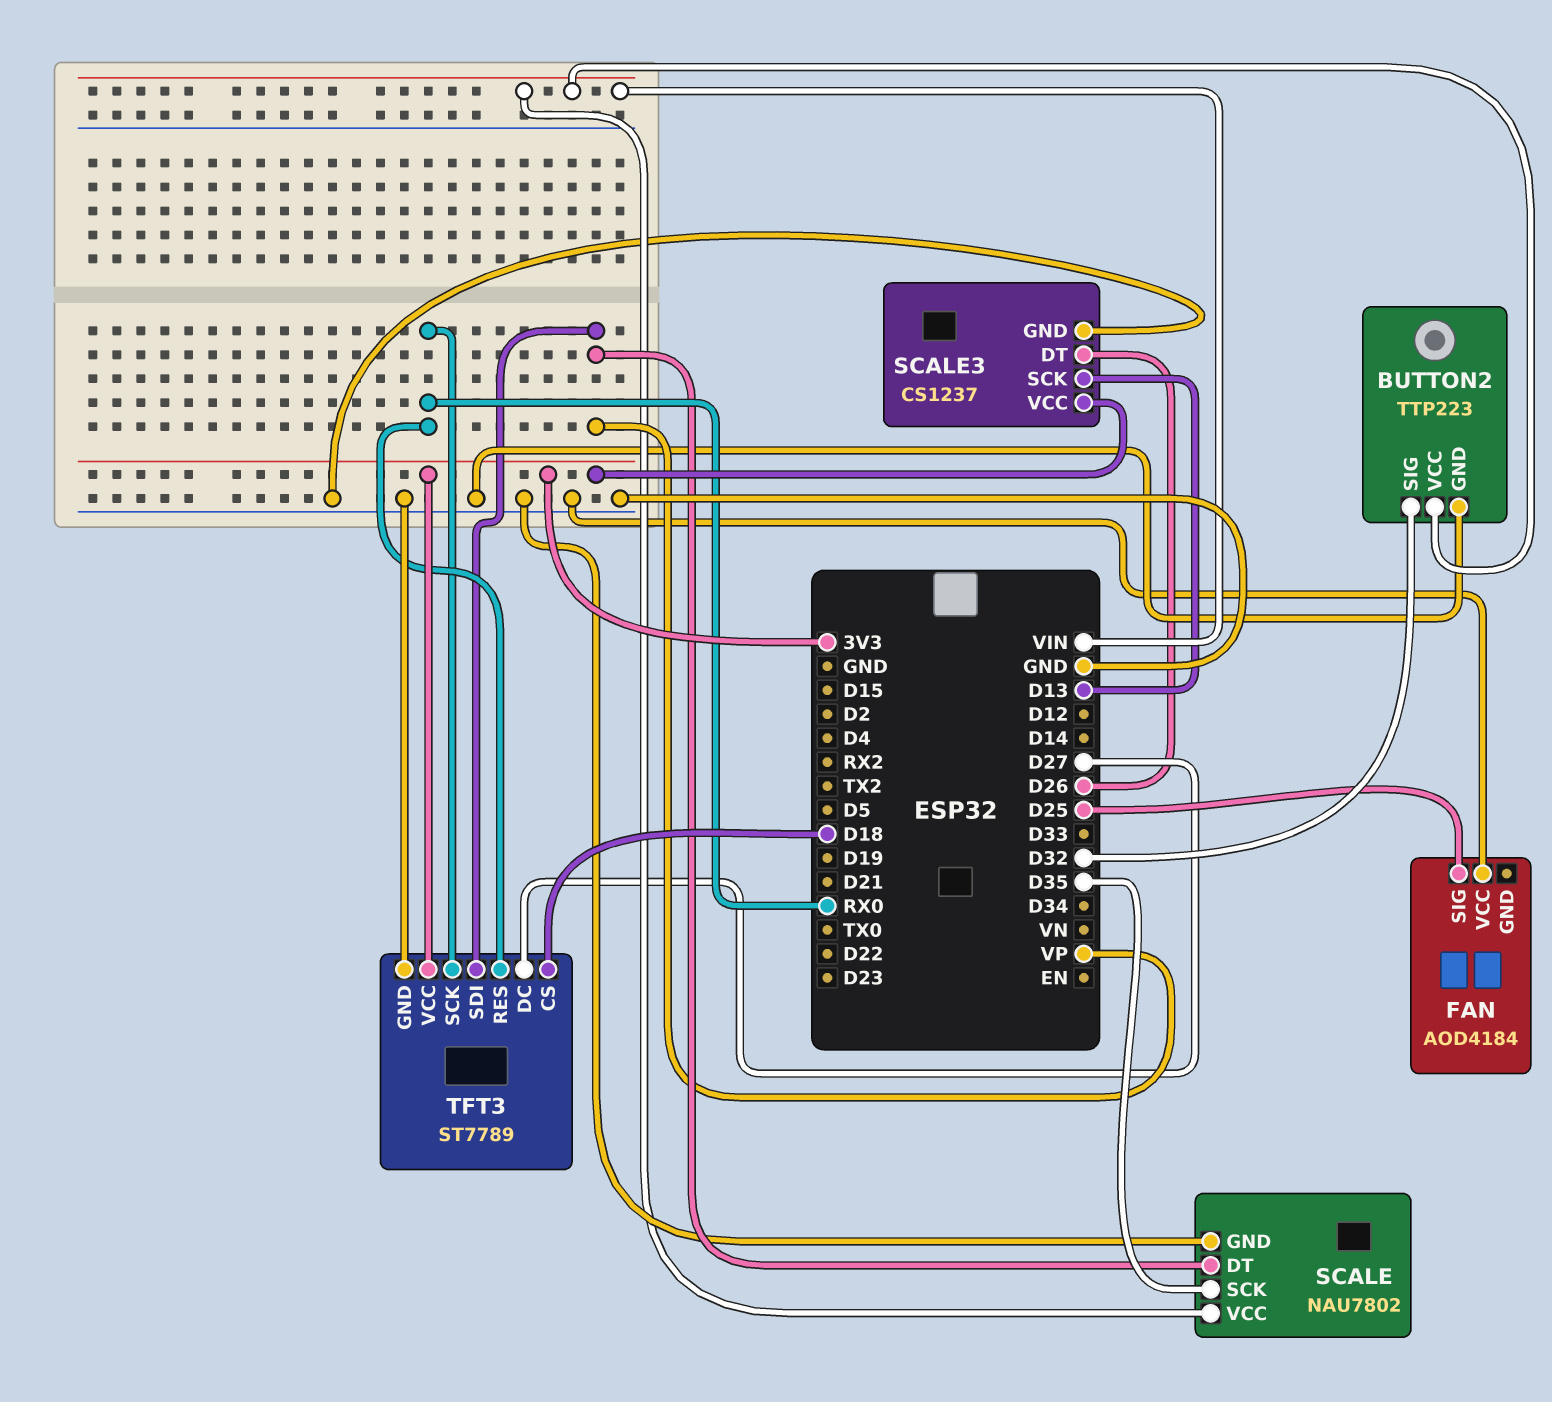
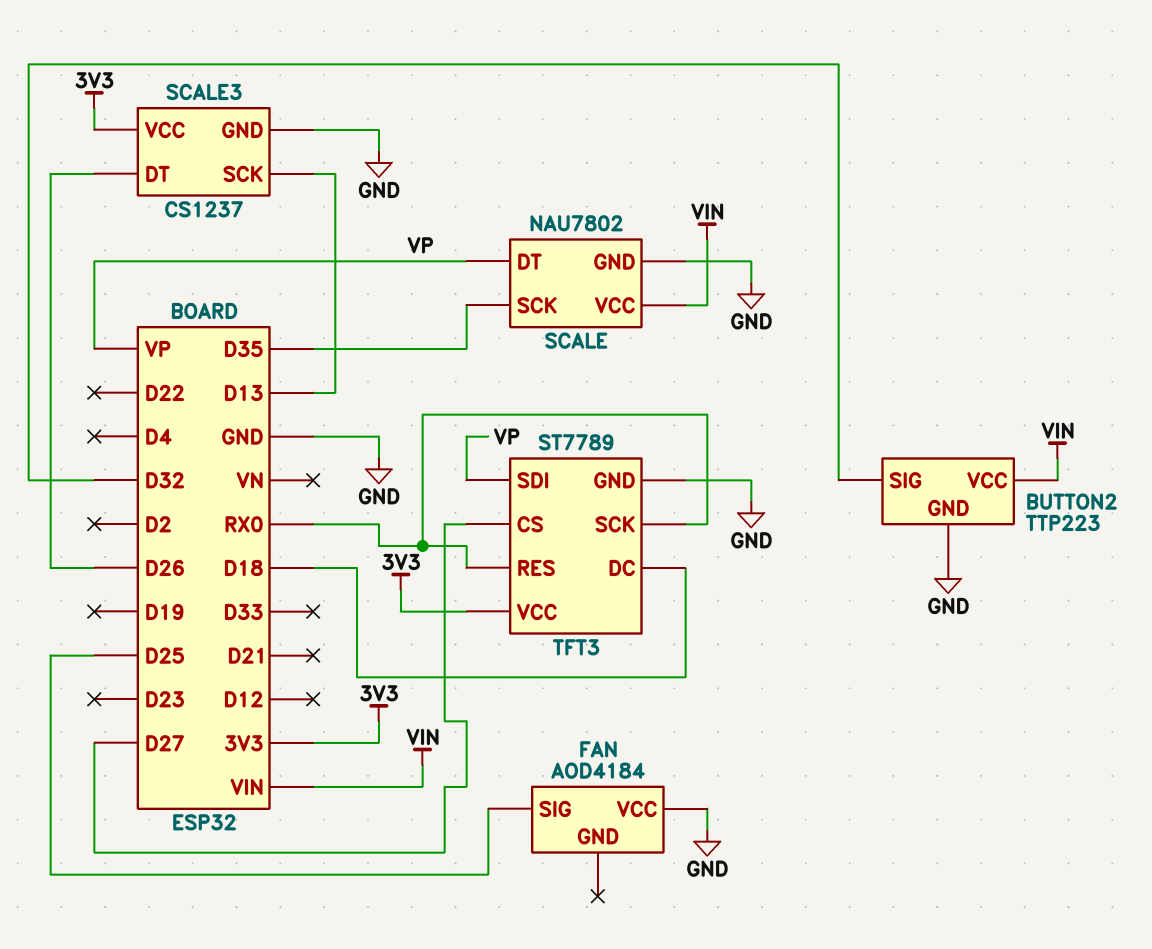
TFT3 pin CS: D18 -> D27
TFT3 pin DC: D27 -> D18

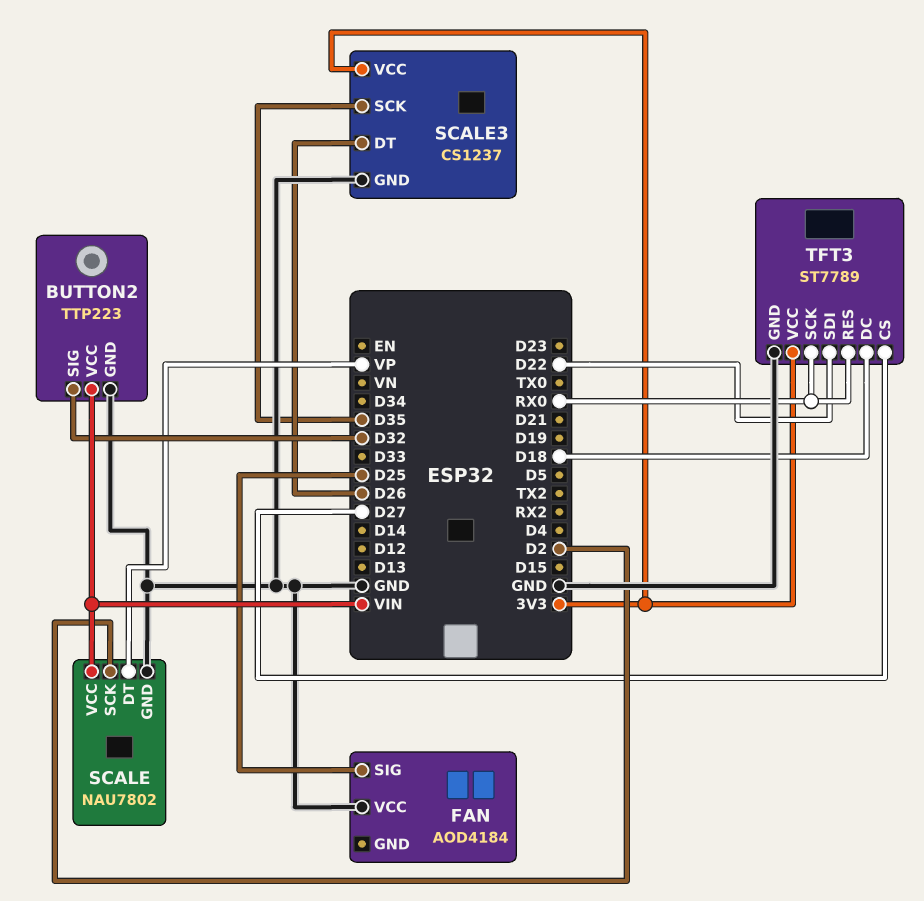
SCALE pin SCK: D35 -> D2
SCALE3 pin SCK: D13 -> D35
TFT3 pin SDI: VP -> D22

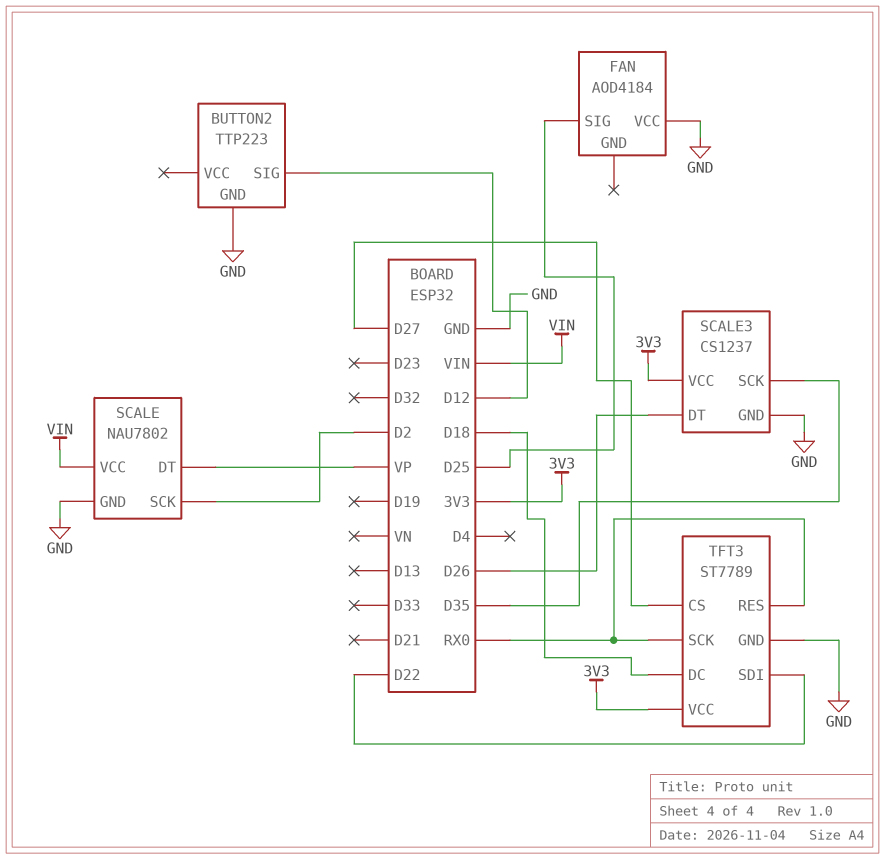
BUTTON2 pin SIG: D32 -> D12
BUTTON2 pin VCC: VIN -> none

